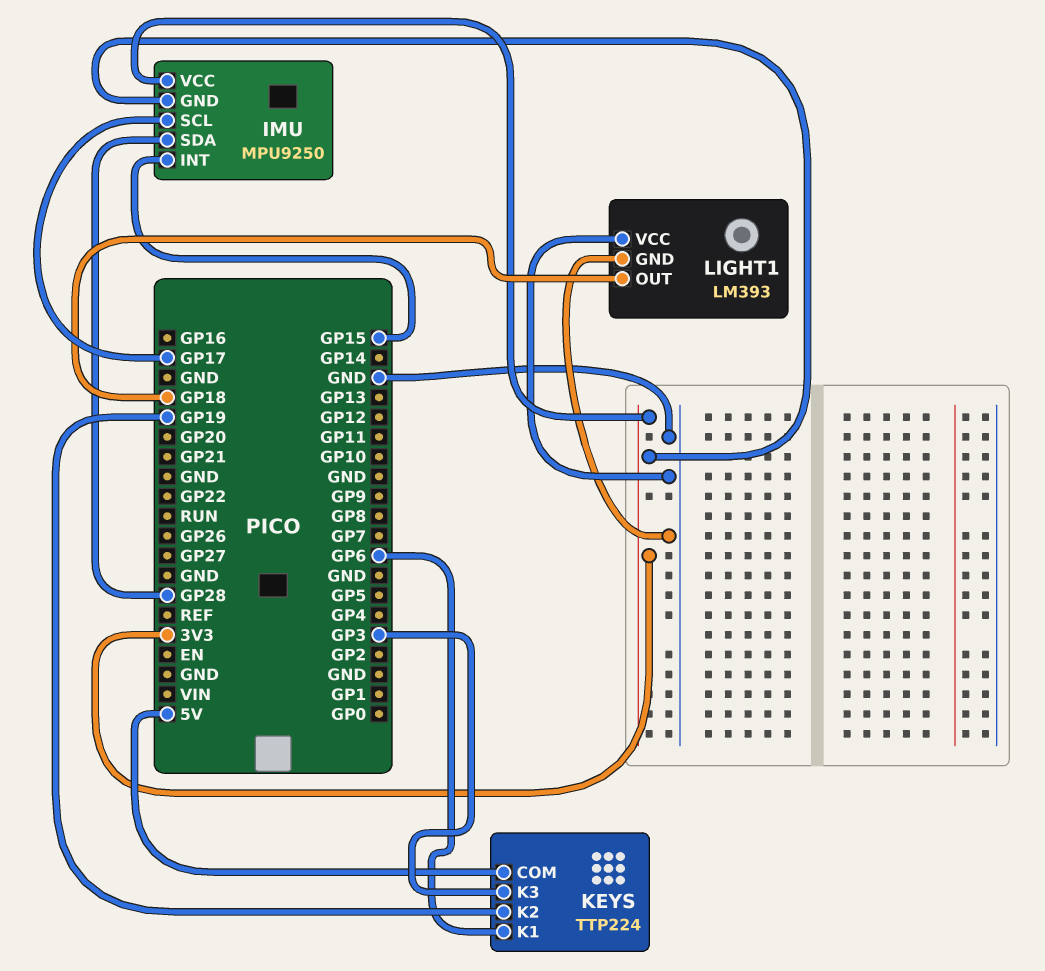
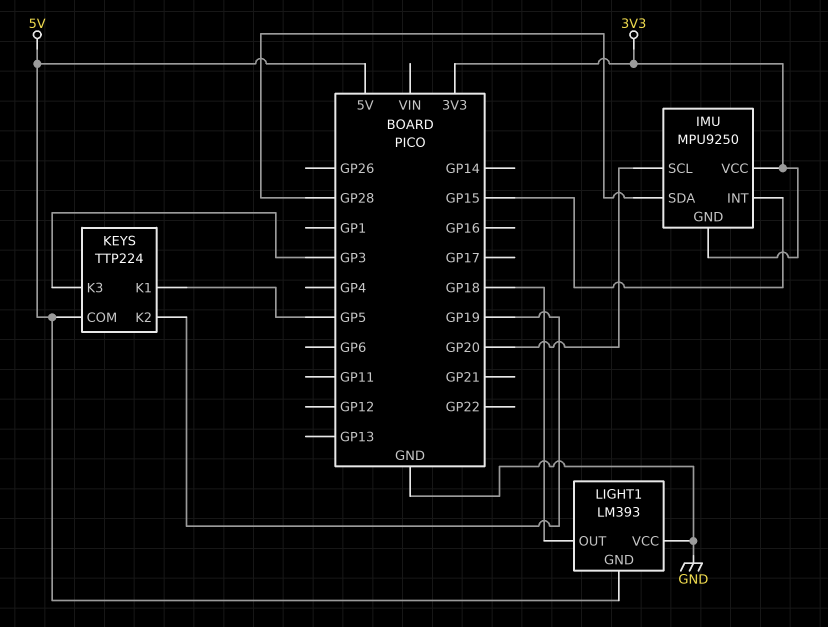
IMU pin SCL: GP17 -> GP20
KEYS pin K1: GP6 -> GP5
LIGHT1 pin GND: GND -> 5V

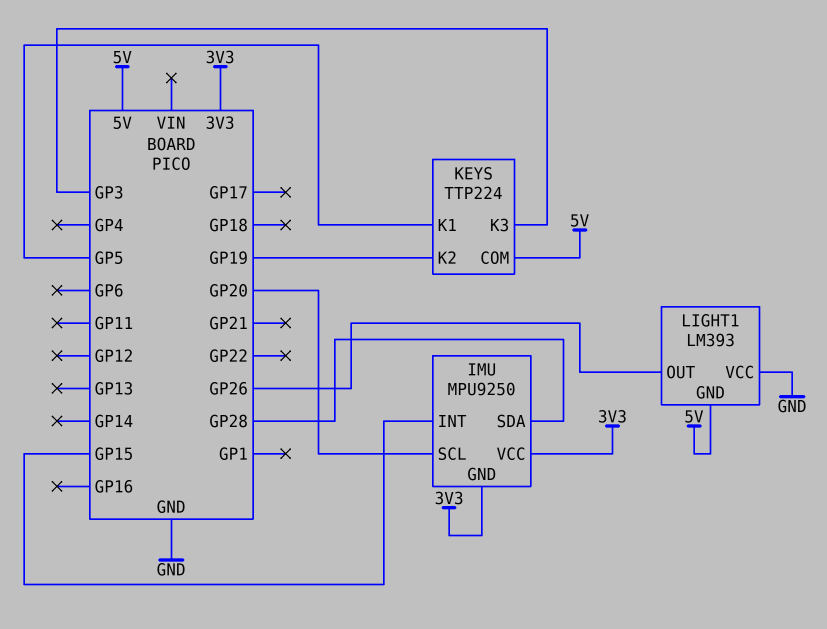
LIGHT1 pin OUT: GP18 -> GP26

